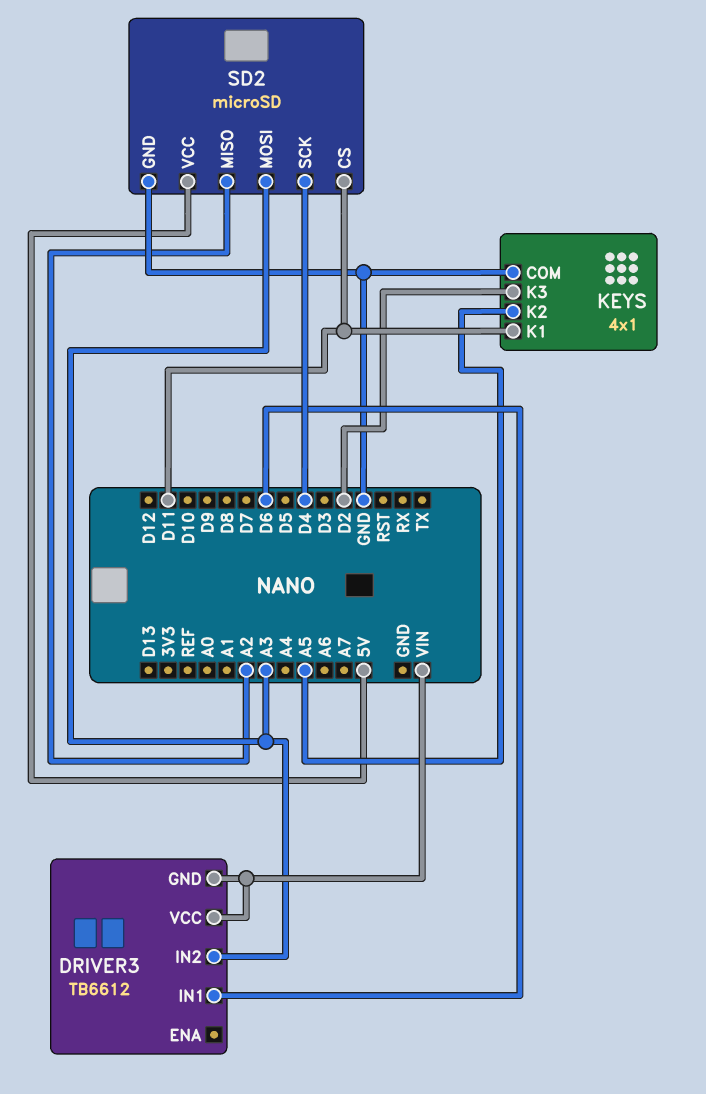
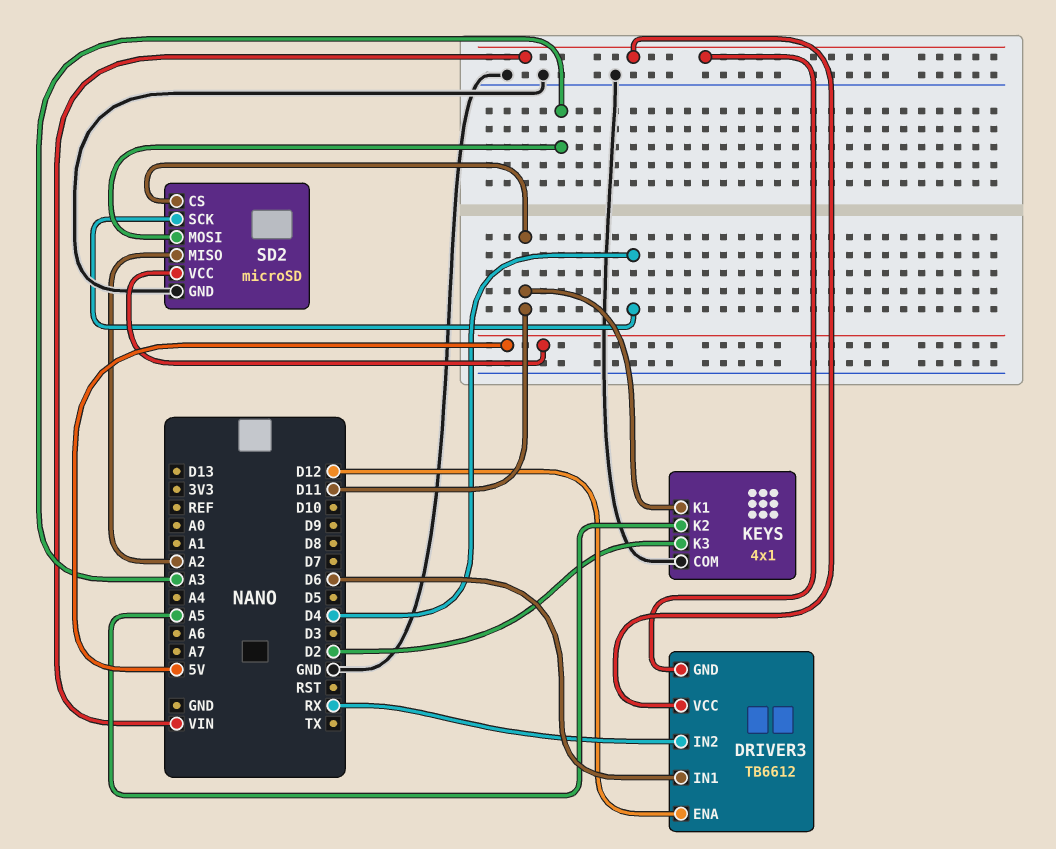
DRIVER3 pin ENA: none -> D12
DRIVER3 pin IN2: A3 -> RX

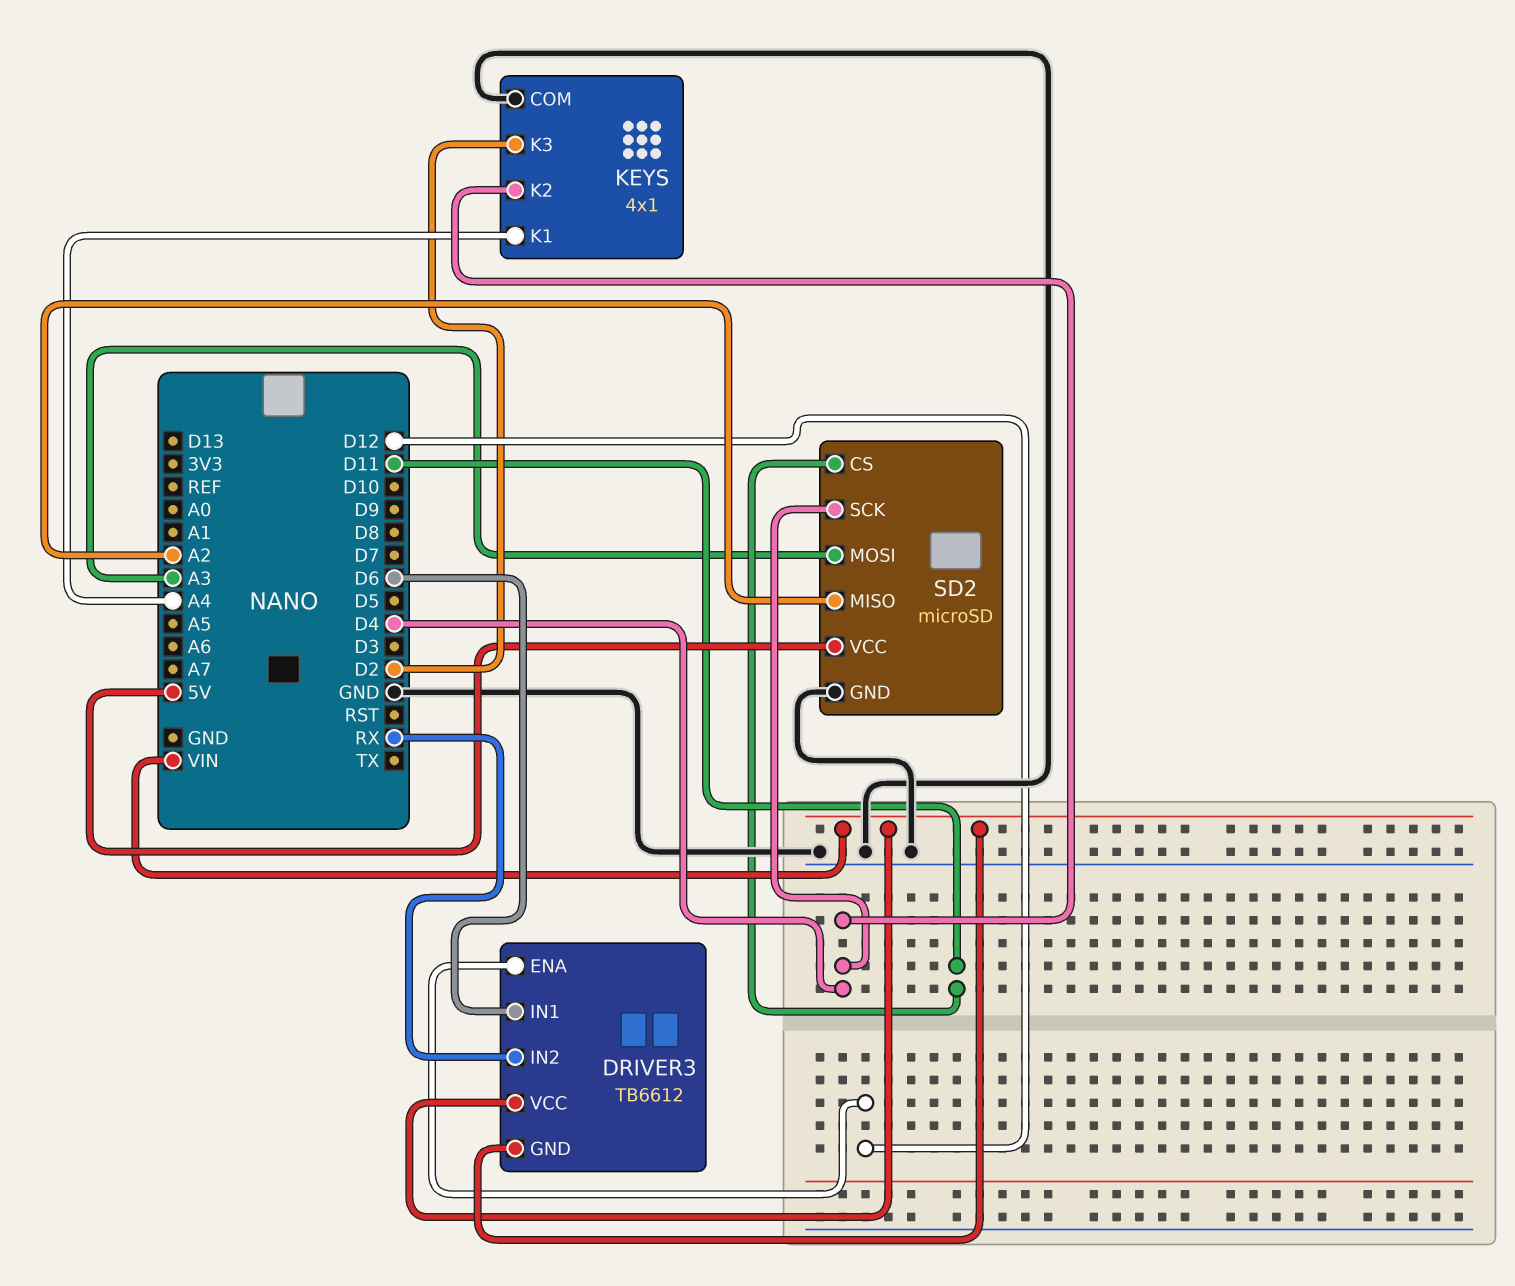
KEYS pin K1: D11 -> A4
KEYS pin K2: A5 -> D4

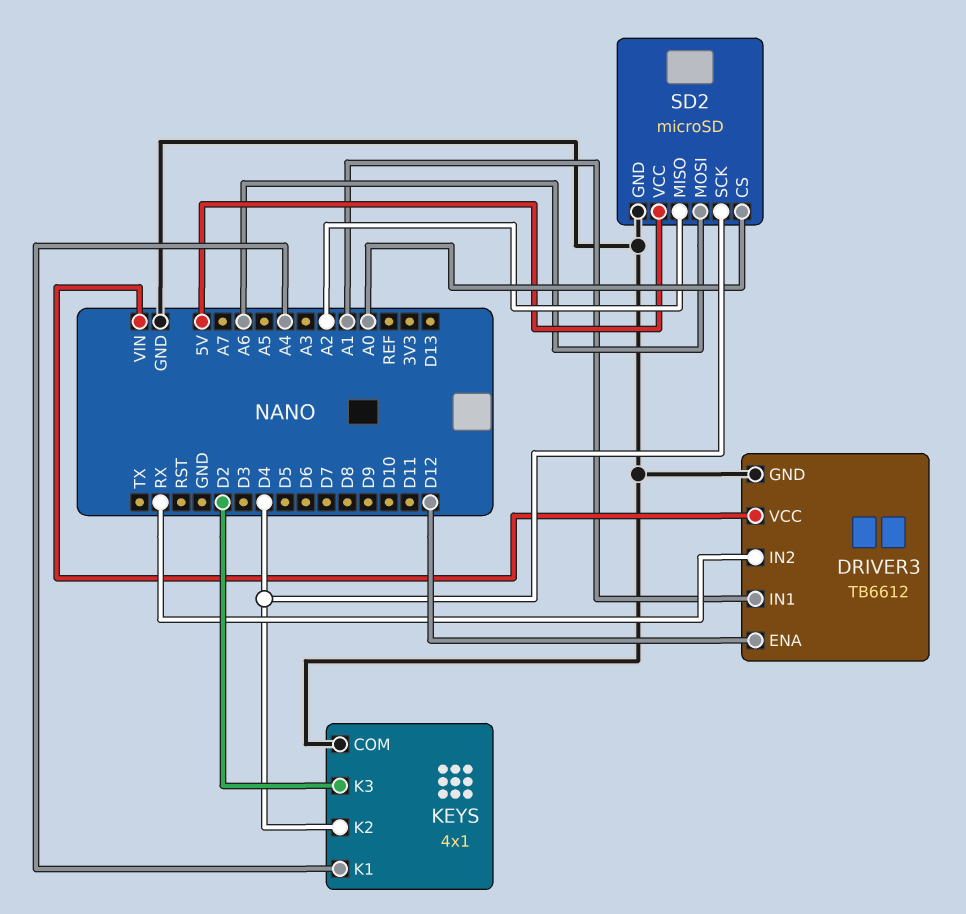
DRIVER3 pin GND: VIN -> GND
DRIVER3 pin IN1: D6 -> A1
SD2 pin CS: D11 -> A0
SD2 pin MOSI: A3 -> A6

